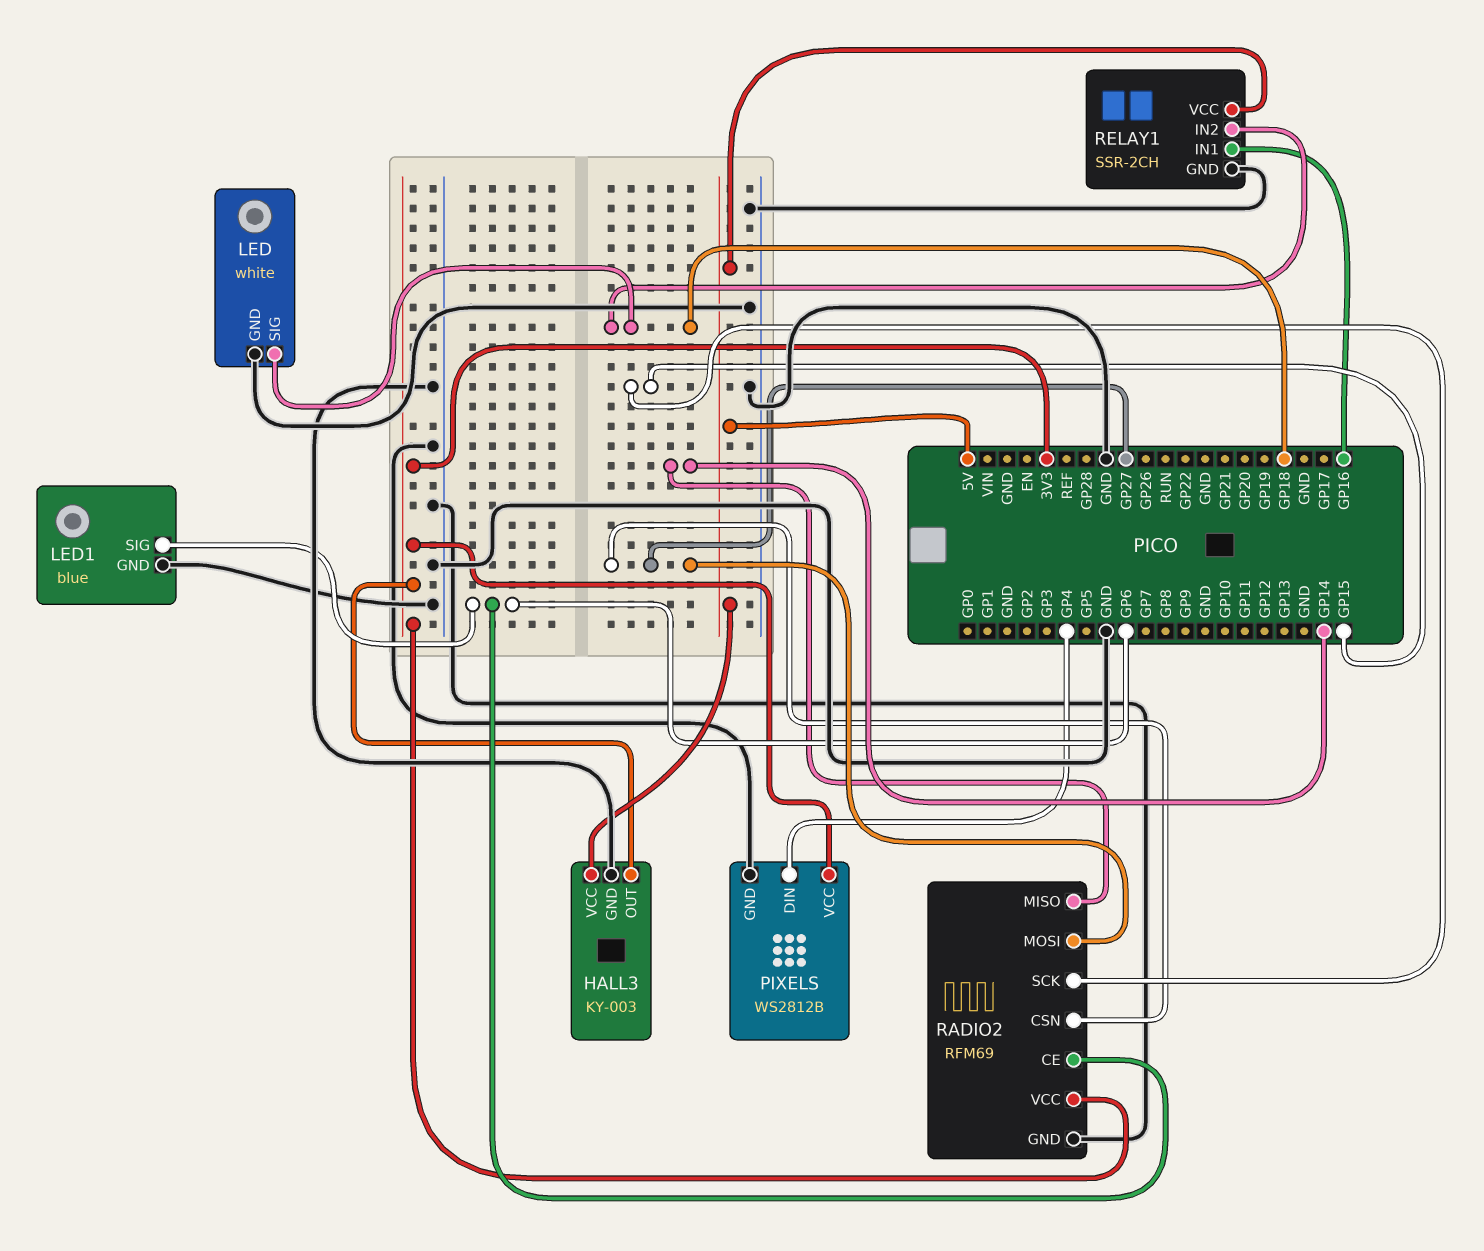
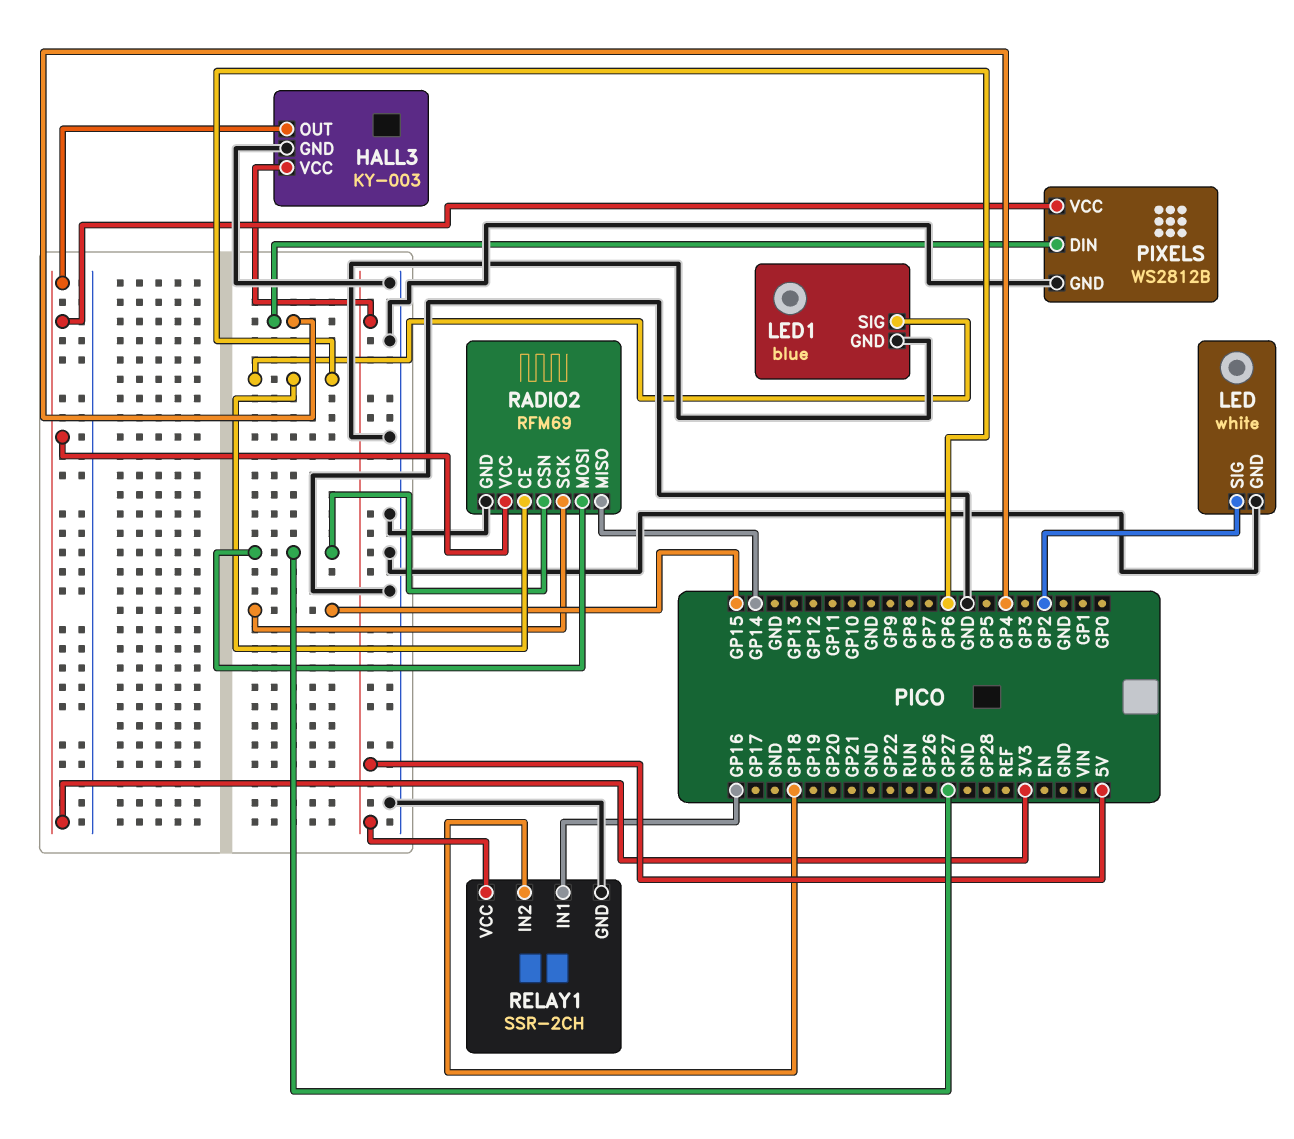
LED pin SIG: GP18 -> GP2

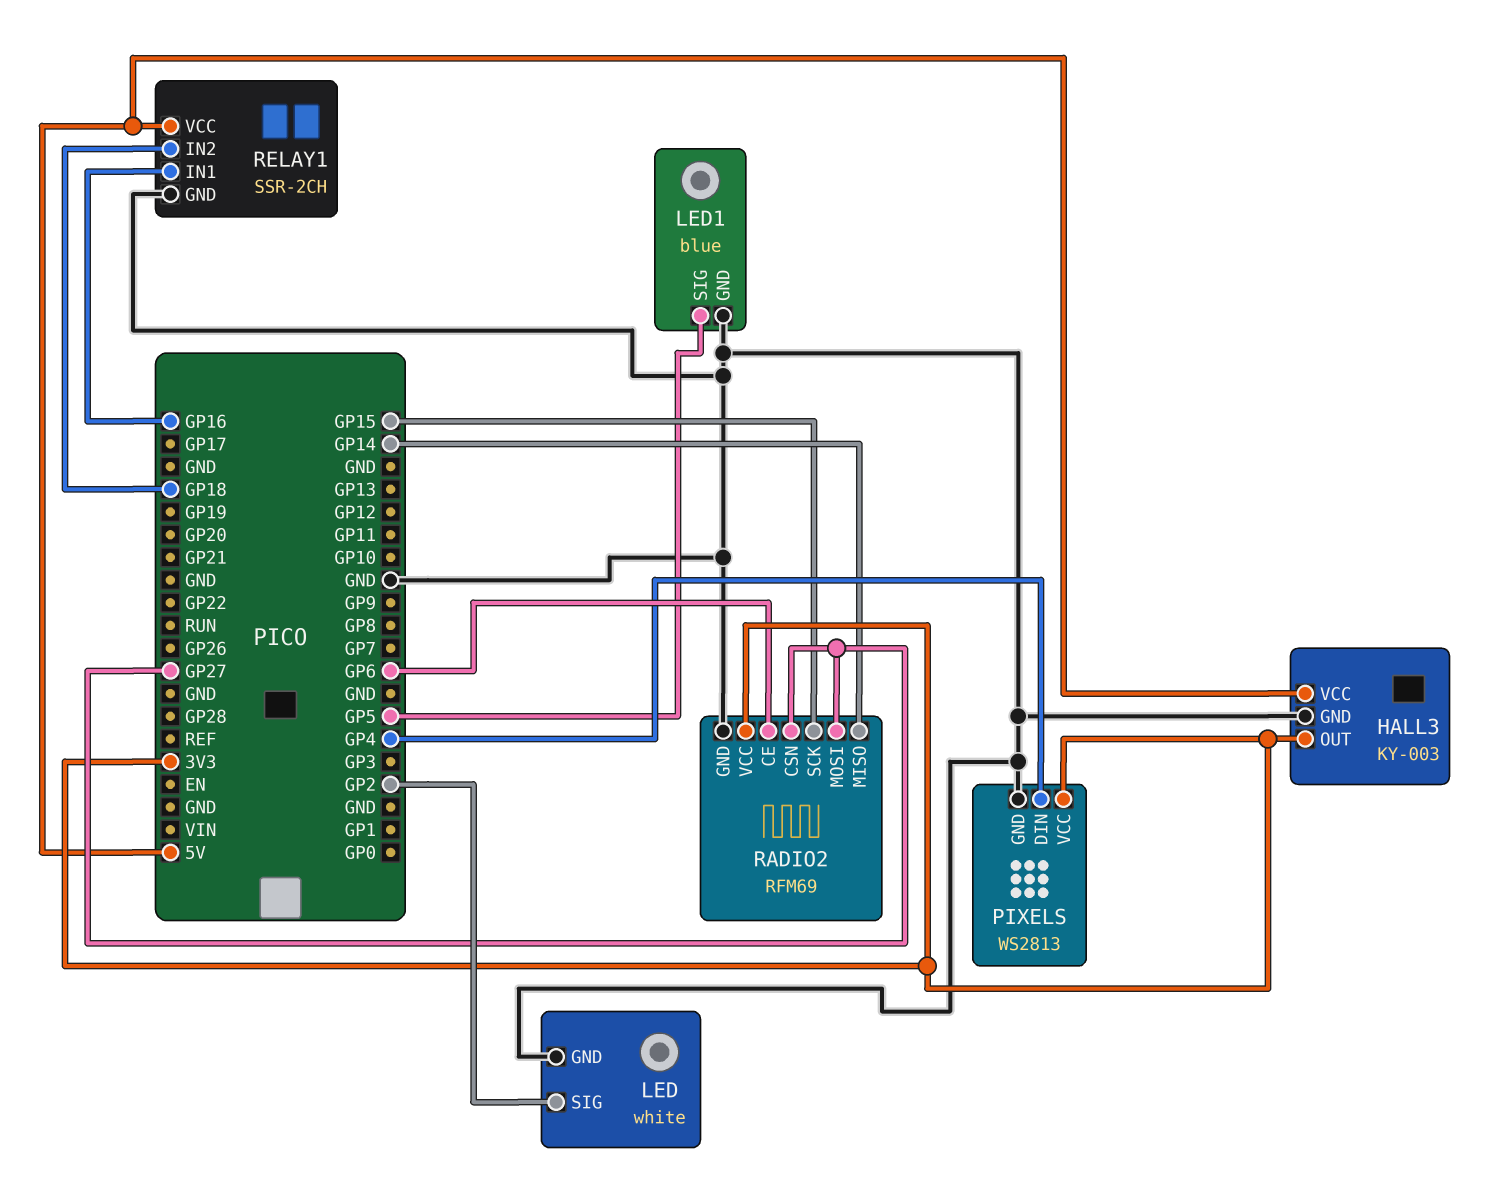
LED1 pin SIG: GP6 -> GP5
PIXELS: WS2812B -> WS2813

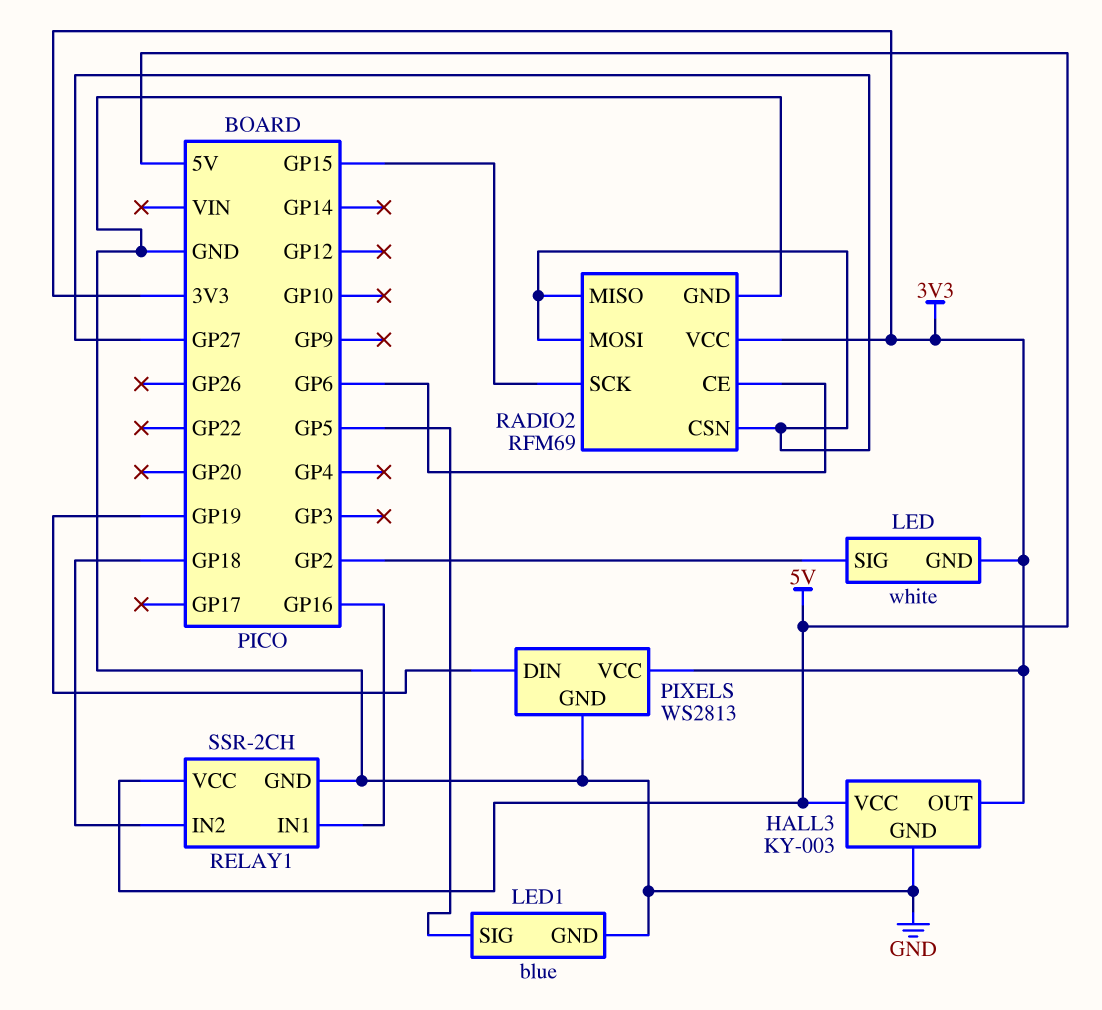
LED pin GND: GND -> 3V3
PIXELS pin DIN: GP4 -> GP19
RADIO2 pin MISO: GP14 -> GP27

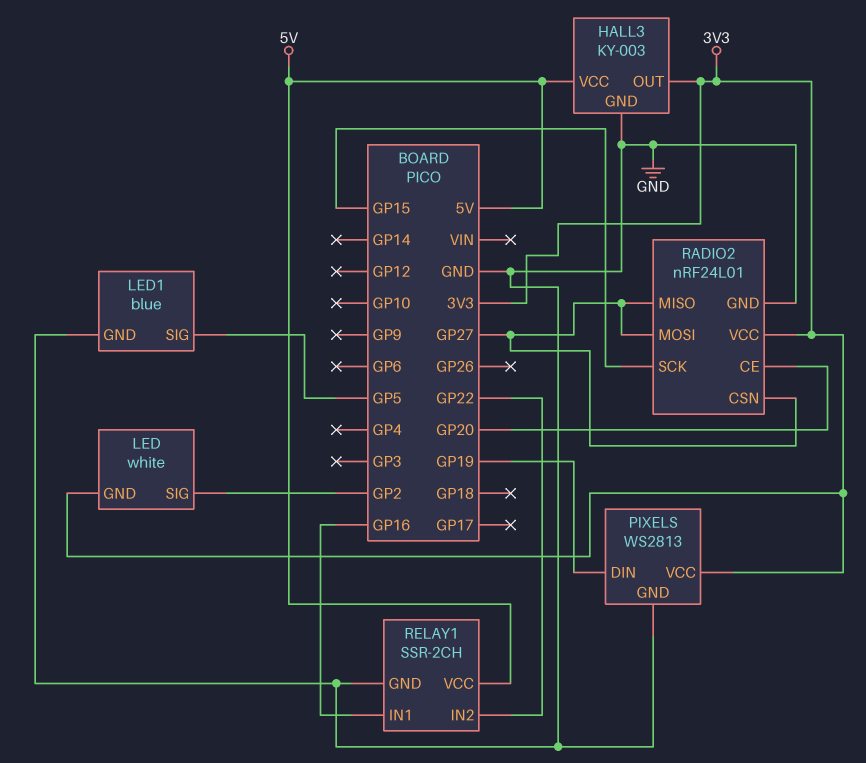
RADIO2: RFM69 -> nRF24L01
RADIO2 pin CE: GP6 -> GP20
RELAY1 pin IN2: GP18 -> GP22

